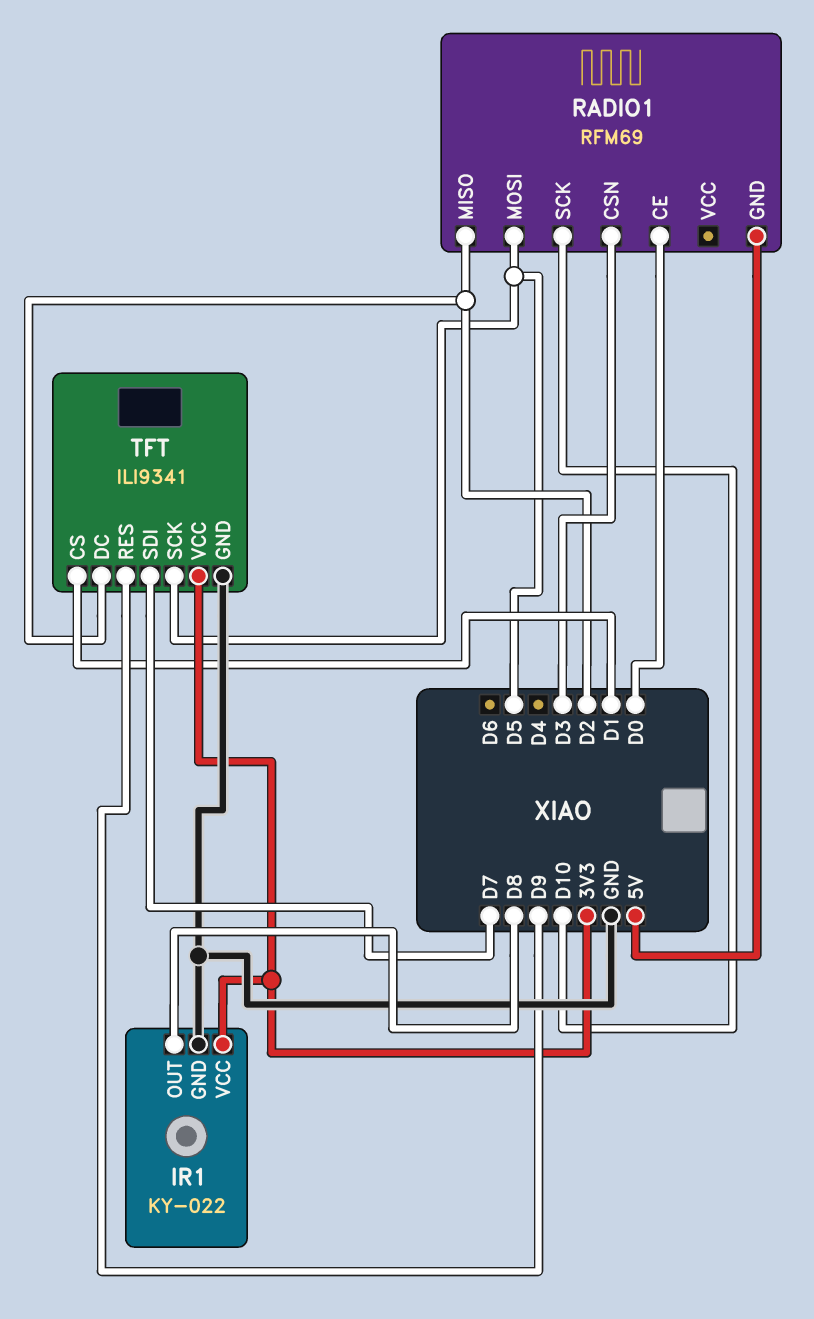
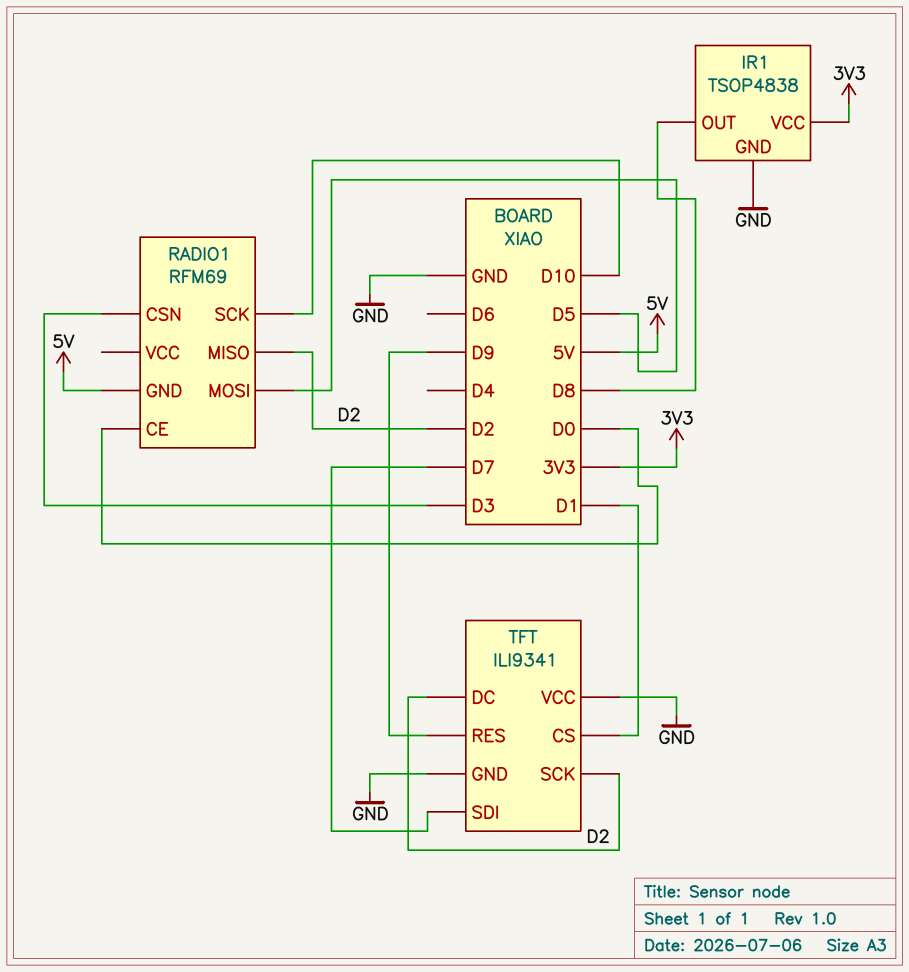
IR1: KY-022 -> TSOP4838
TFT pin SCK: D5 -> D2
TFT pin VCC: 3V3 -> GND

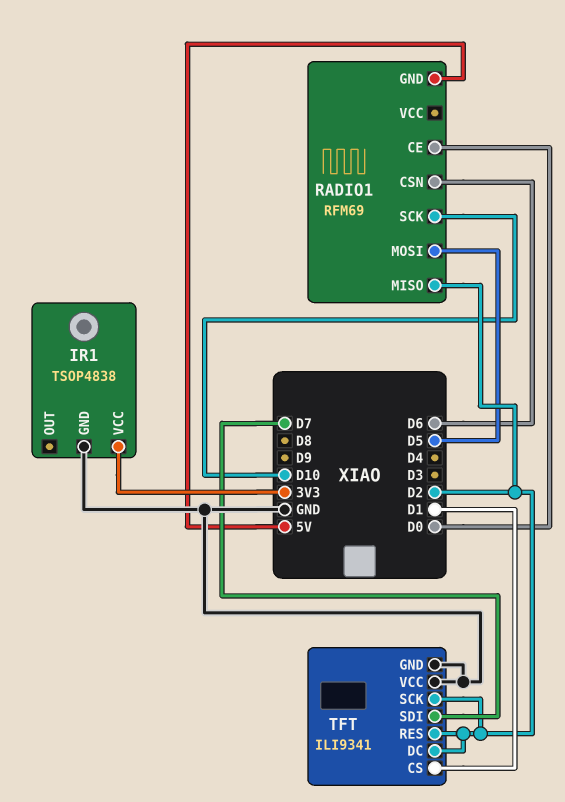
IR1 pin OUT: D8 -> none
RADIO1 pin CSN: D3 -> D6
TFT pin RES: D9 -> D2

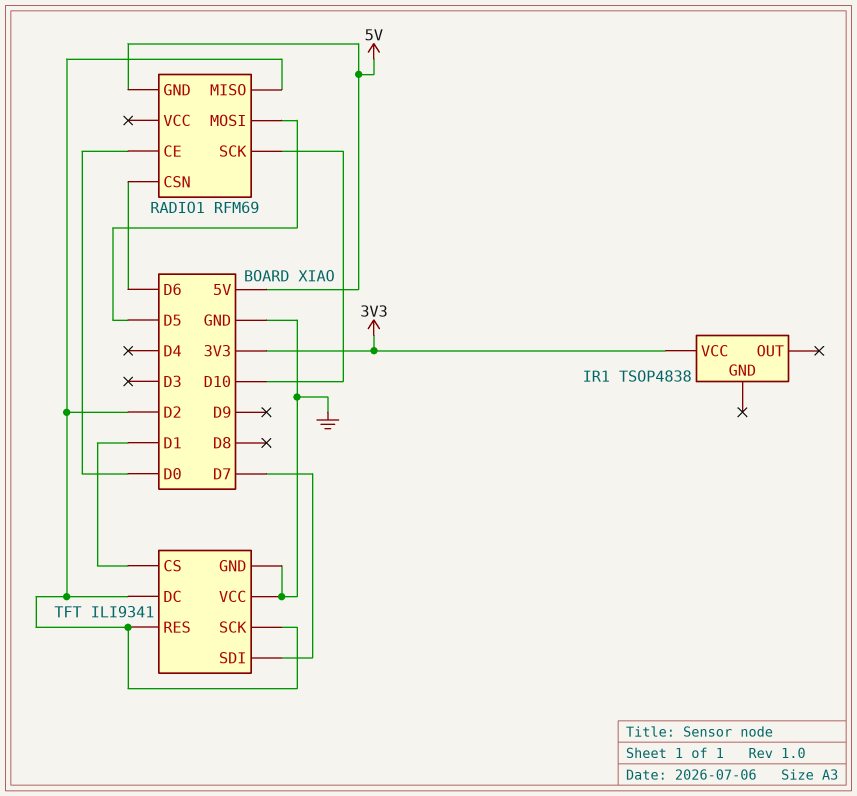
IR1 pin GND: GND -> none

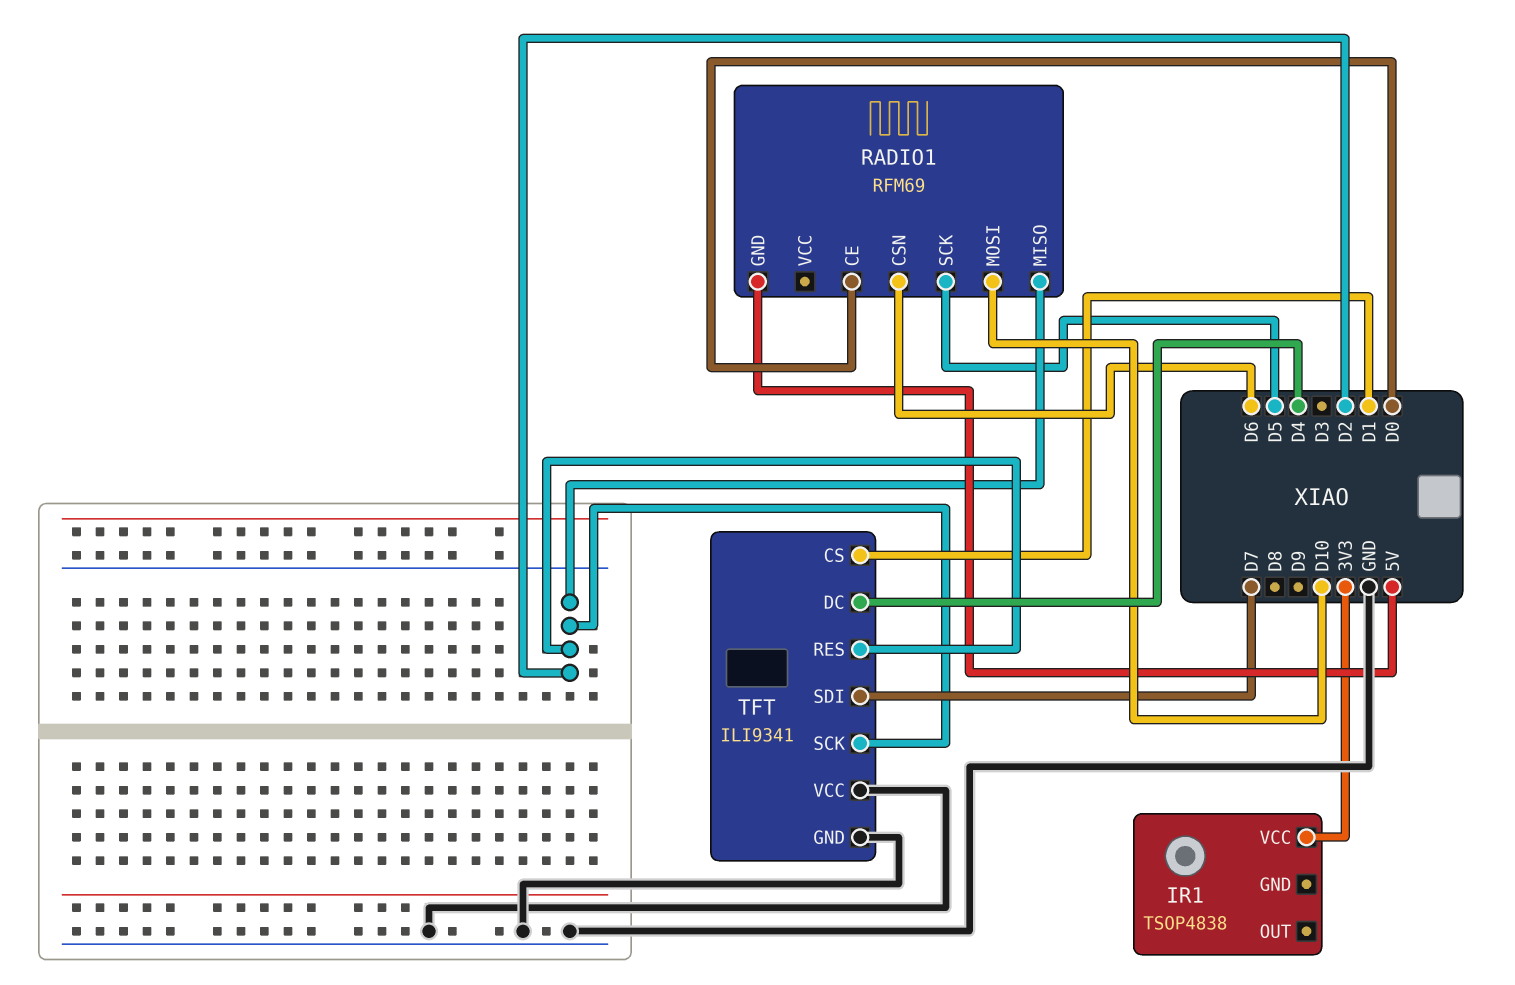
RADIO1 pin MOSI: D5 -> D10
RADIO1 pin SCK: D10 -> D5
TFT pin DC: D2 -> D4

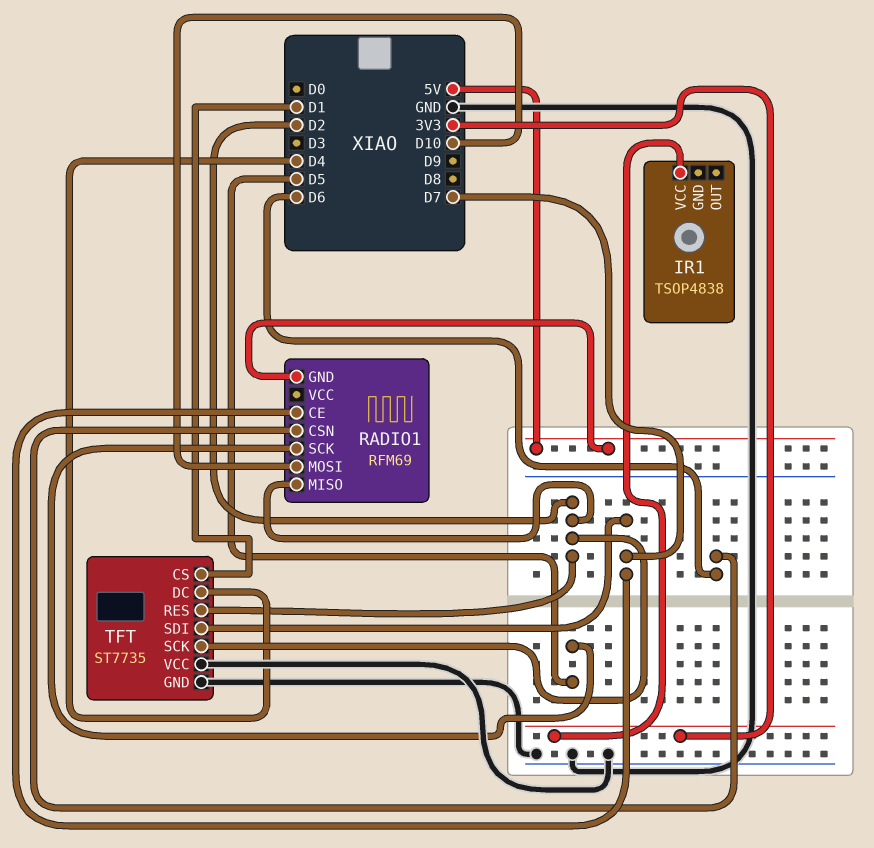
RADIO1 pin CE: D0 -> D7
TFT: ILI9341 -> ST7735

